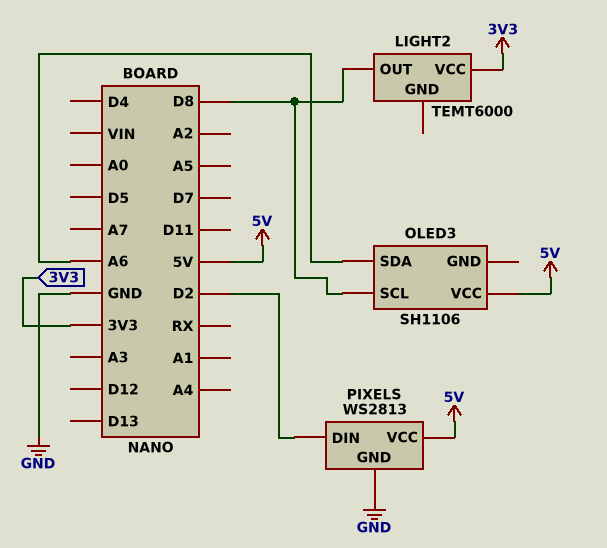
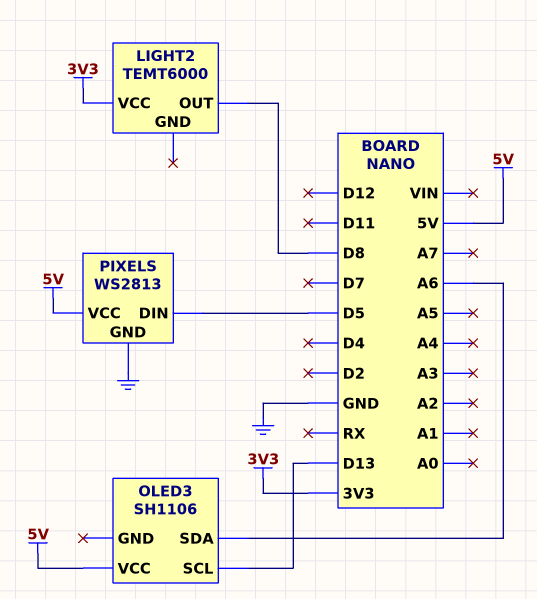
OLED3 pin SCL: D8 -> D13
PIXELS pin DIN: D2 -> D5

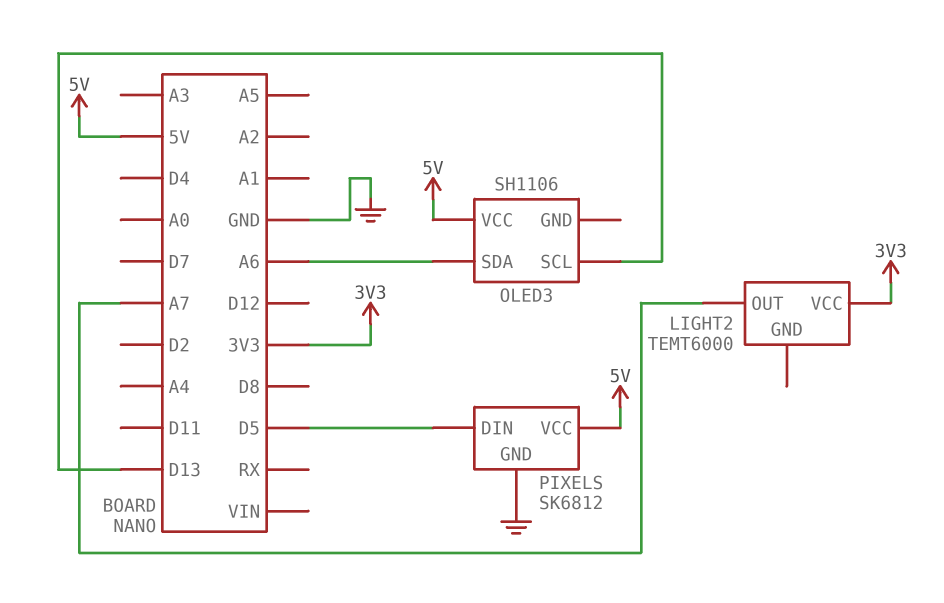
LIGHT2 pin OUT: D8 -> A7
PIXELS: WS2813 -> SK6812

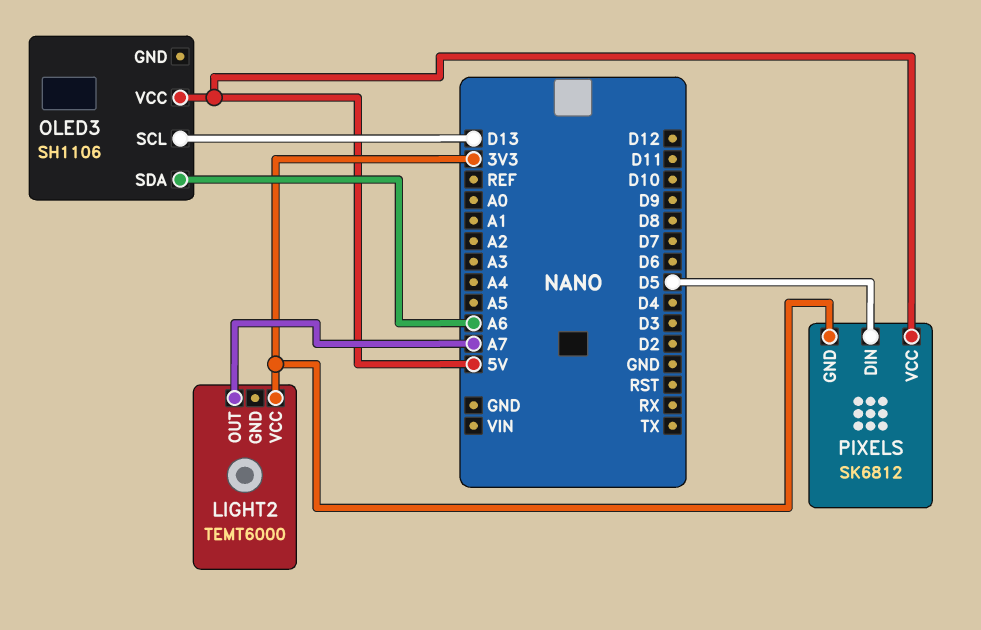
PIXELS pin GND: GND -> 3V3

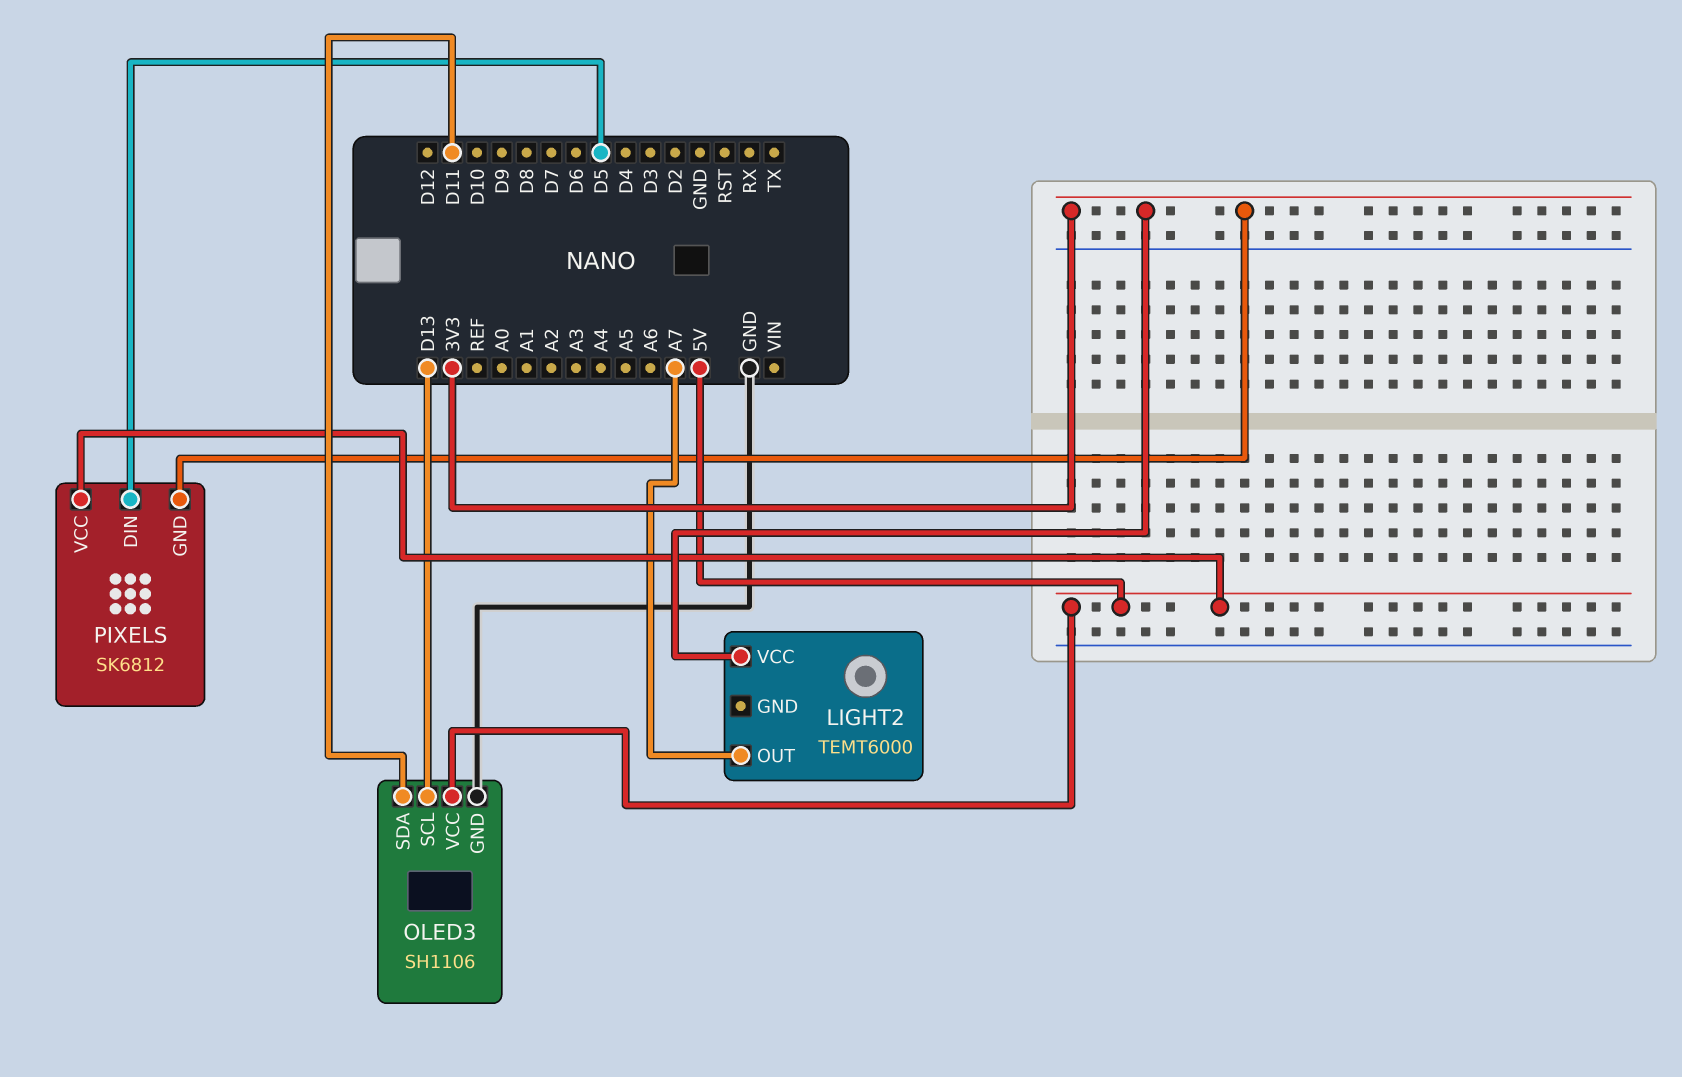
OLED3 pin GND: none -> GND
OLED3 pin SDA: A6 -> D11

